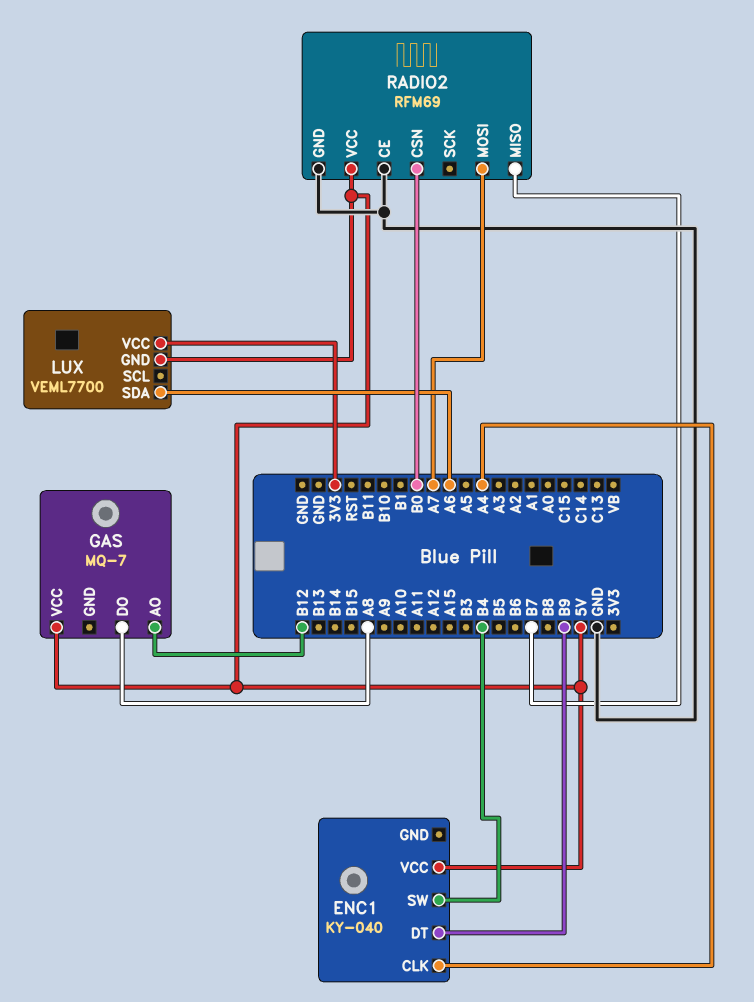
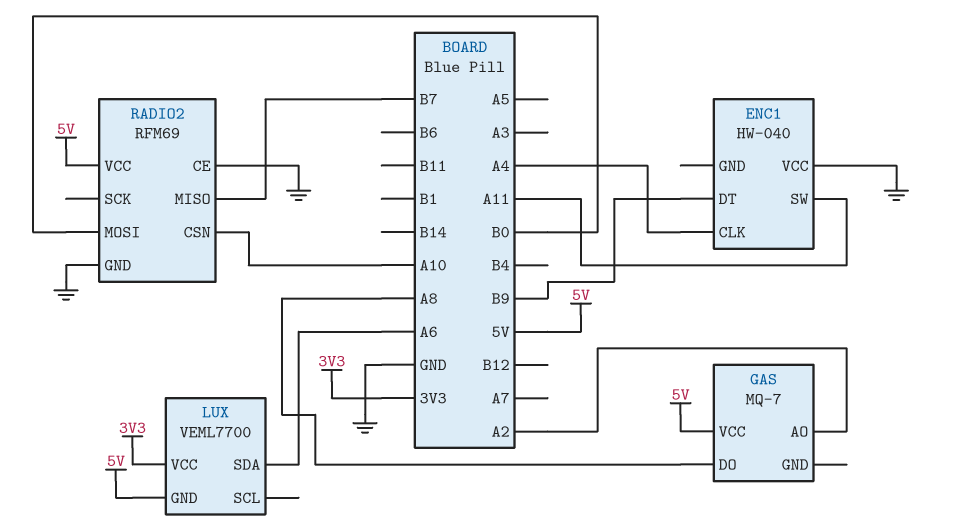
ENC1: KY-040 -> HW-040
ENC1 pin SW: B4 -> A11
ENC1 pin VCC: 5V -> GND
GAS pin AO: B12 -> A2
RADIO2 pin CSN: B0 -> A10
RADIO2 pin MOSI: A7 -> B0

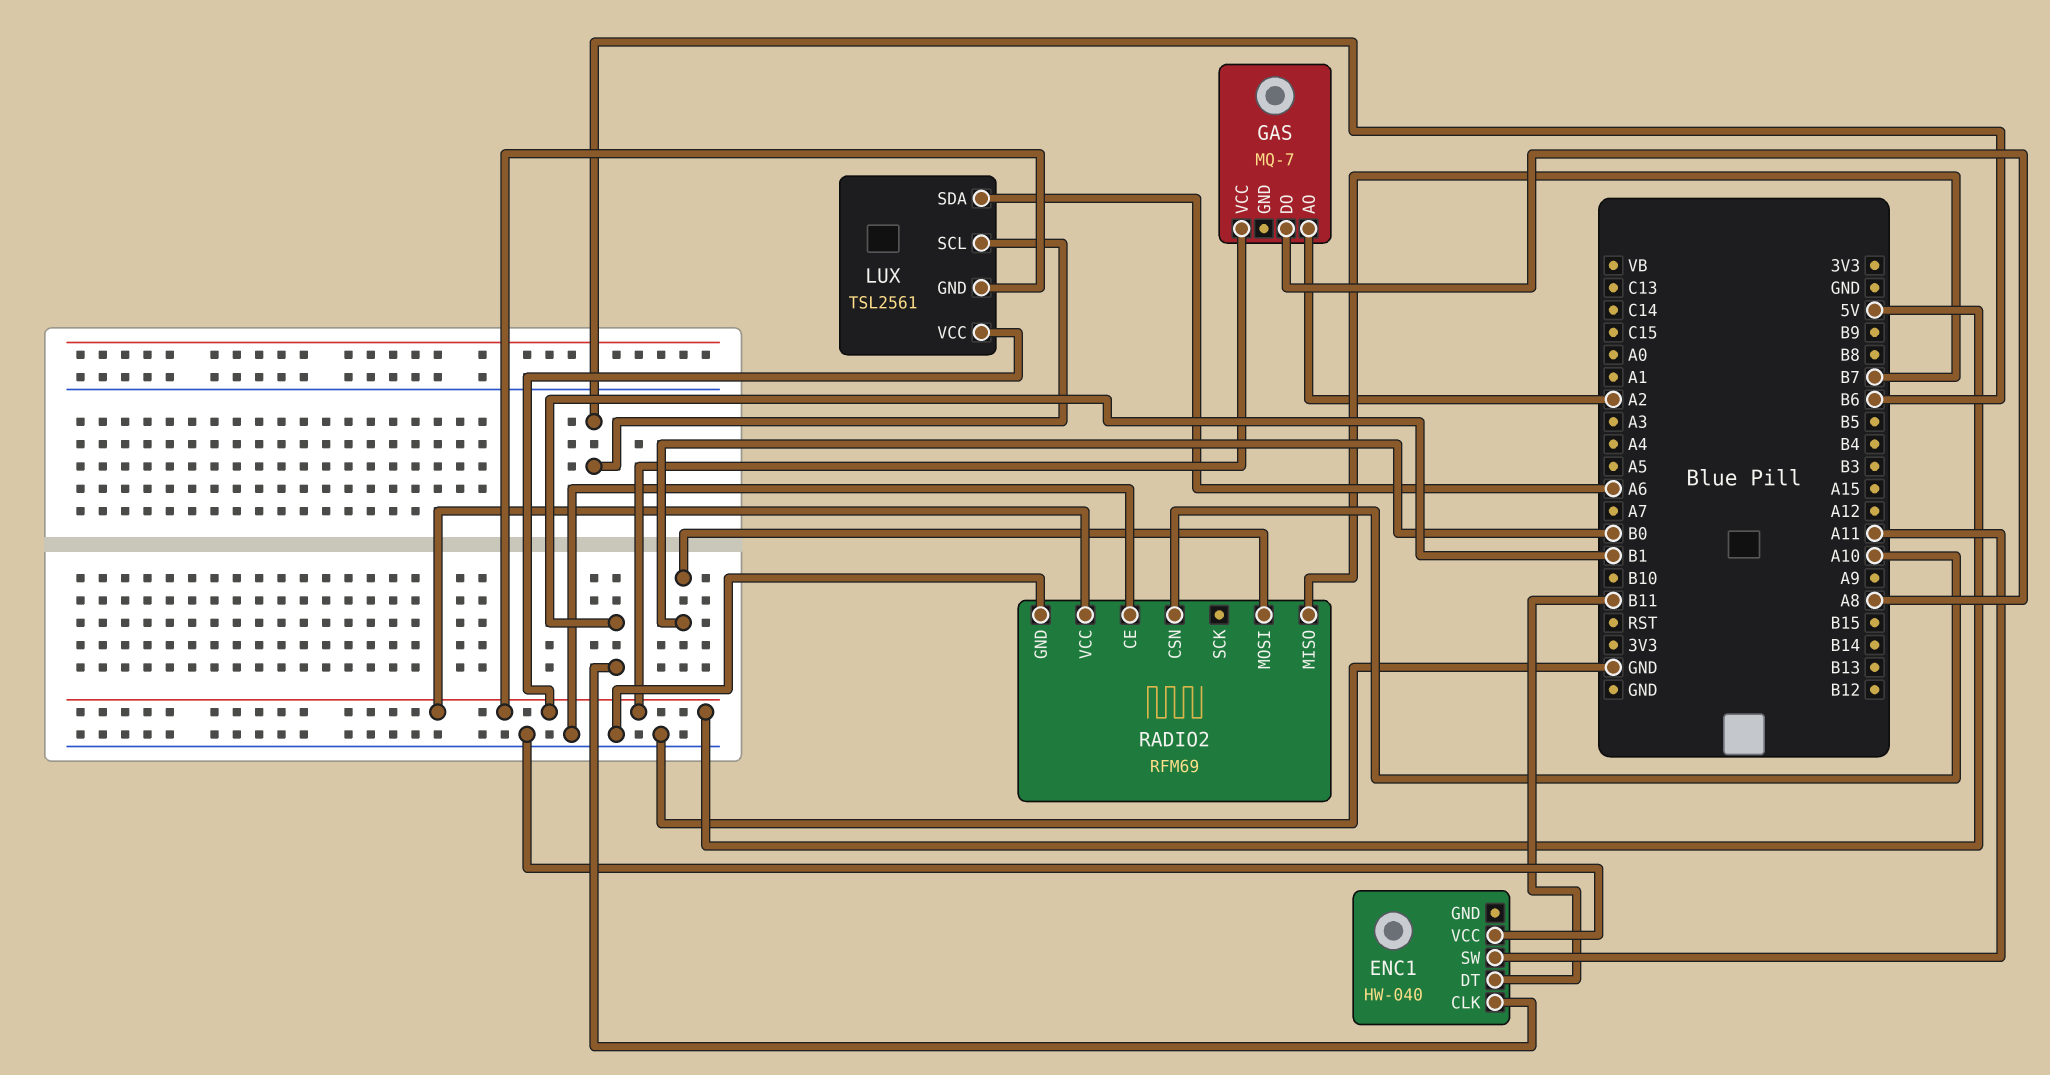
ENC1 pin CLK: A4 -> B1
ENC1 pin DT: B9 -> B11
LUX: VEML7700 -> TSL2561
LUX pin SCL: none -> B6
LUX pin VCC: 3V3 -> 5V

